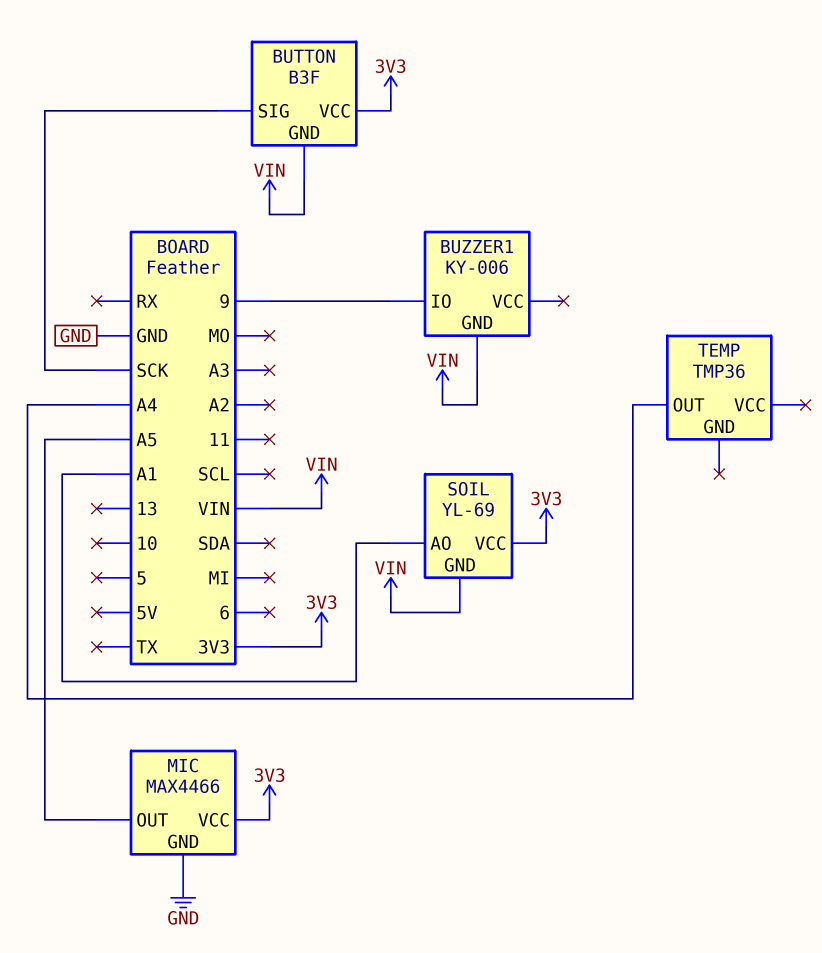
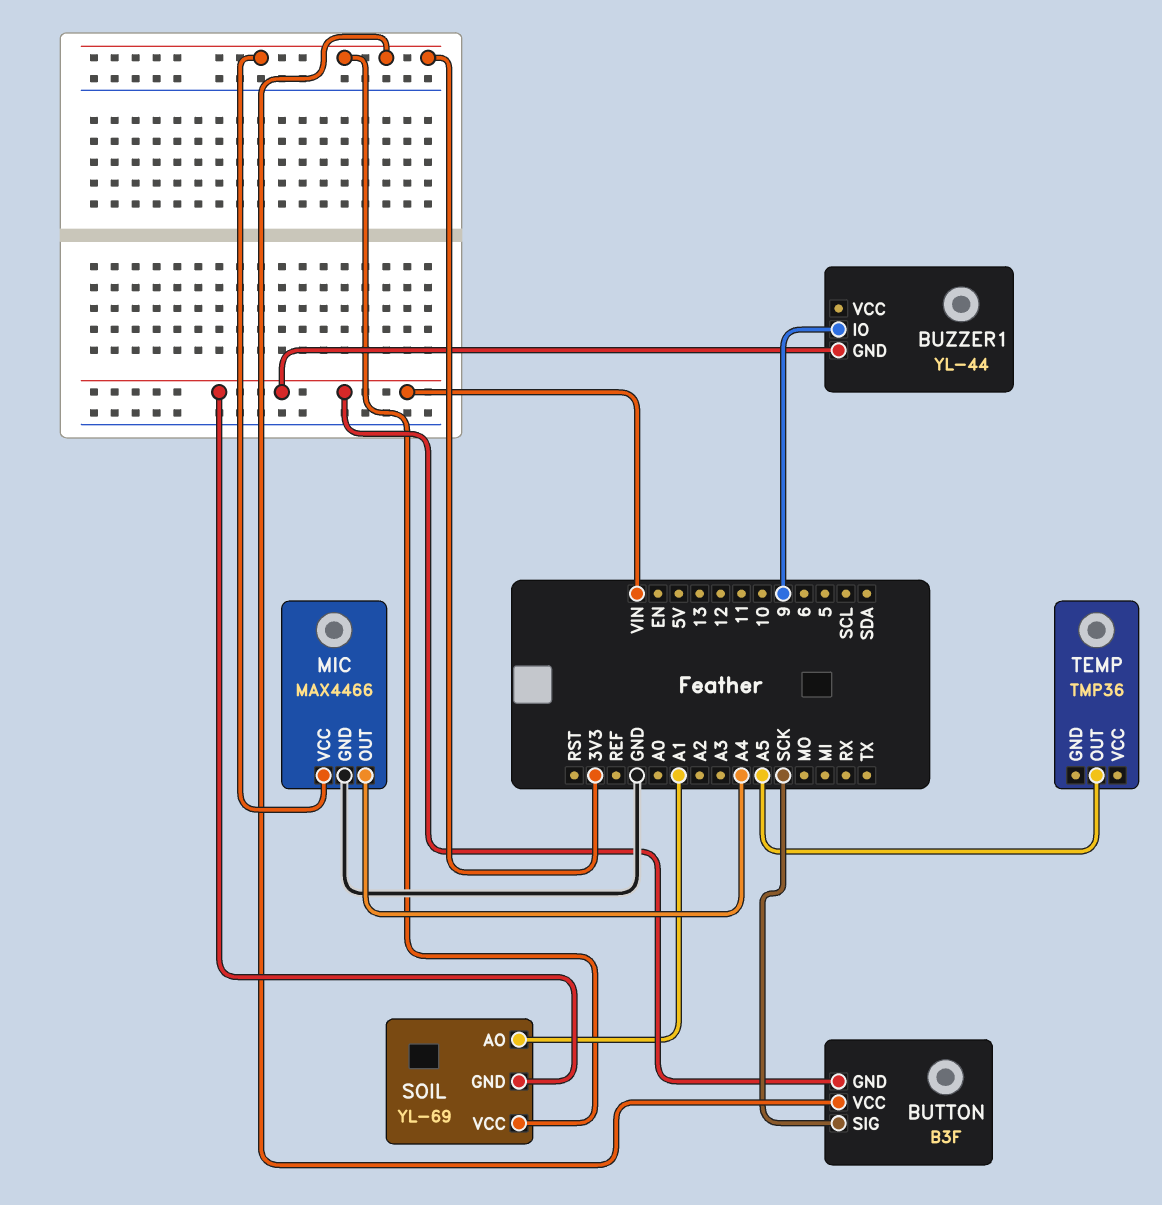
BUZZER1: KY-006 -> YL-44
MIC pin OUT: A5 -> A4
TEMP pin OUT: A4 -> A5

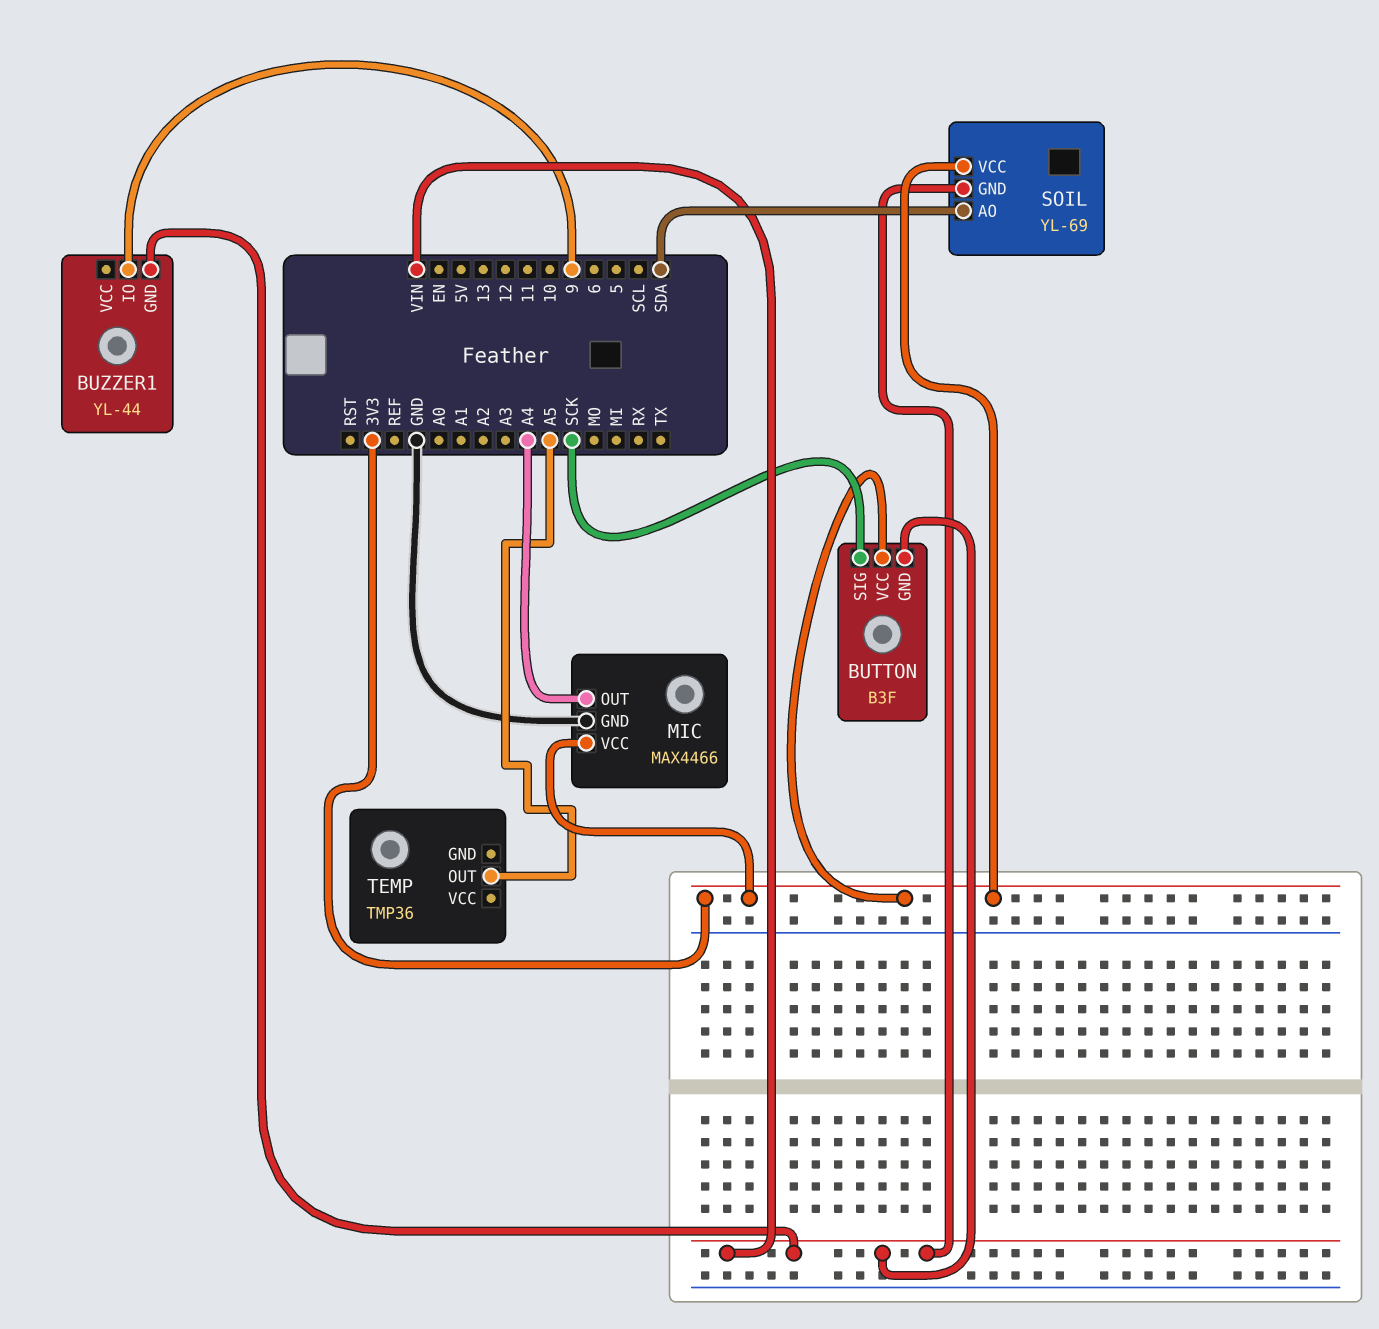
SOIL pin AO: A1 -> SDA

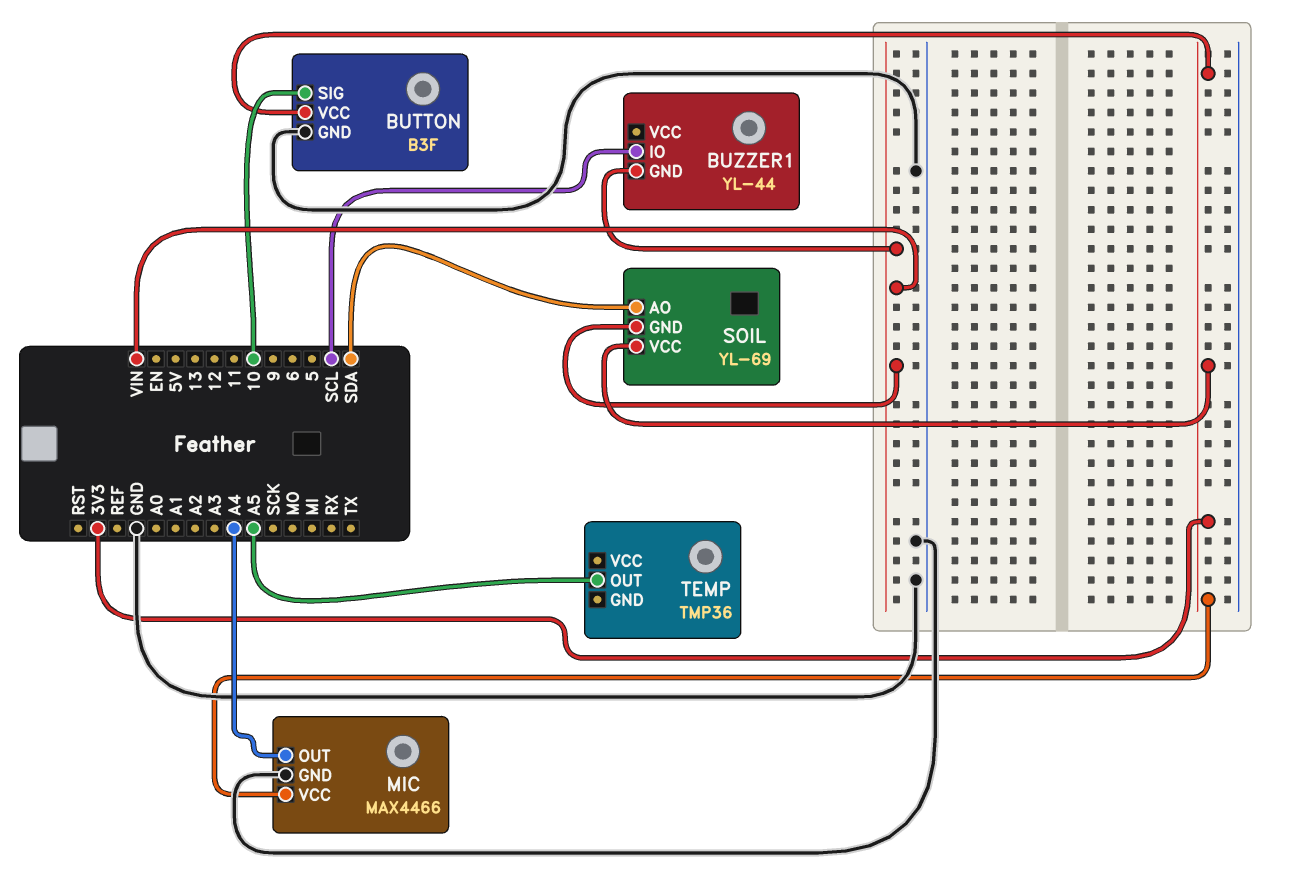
BUTTON pin GND: VIN -> GND
BUTTON pin SIG: SCK -> 10
BUZZER1 pin IO: 9 -> SCL

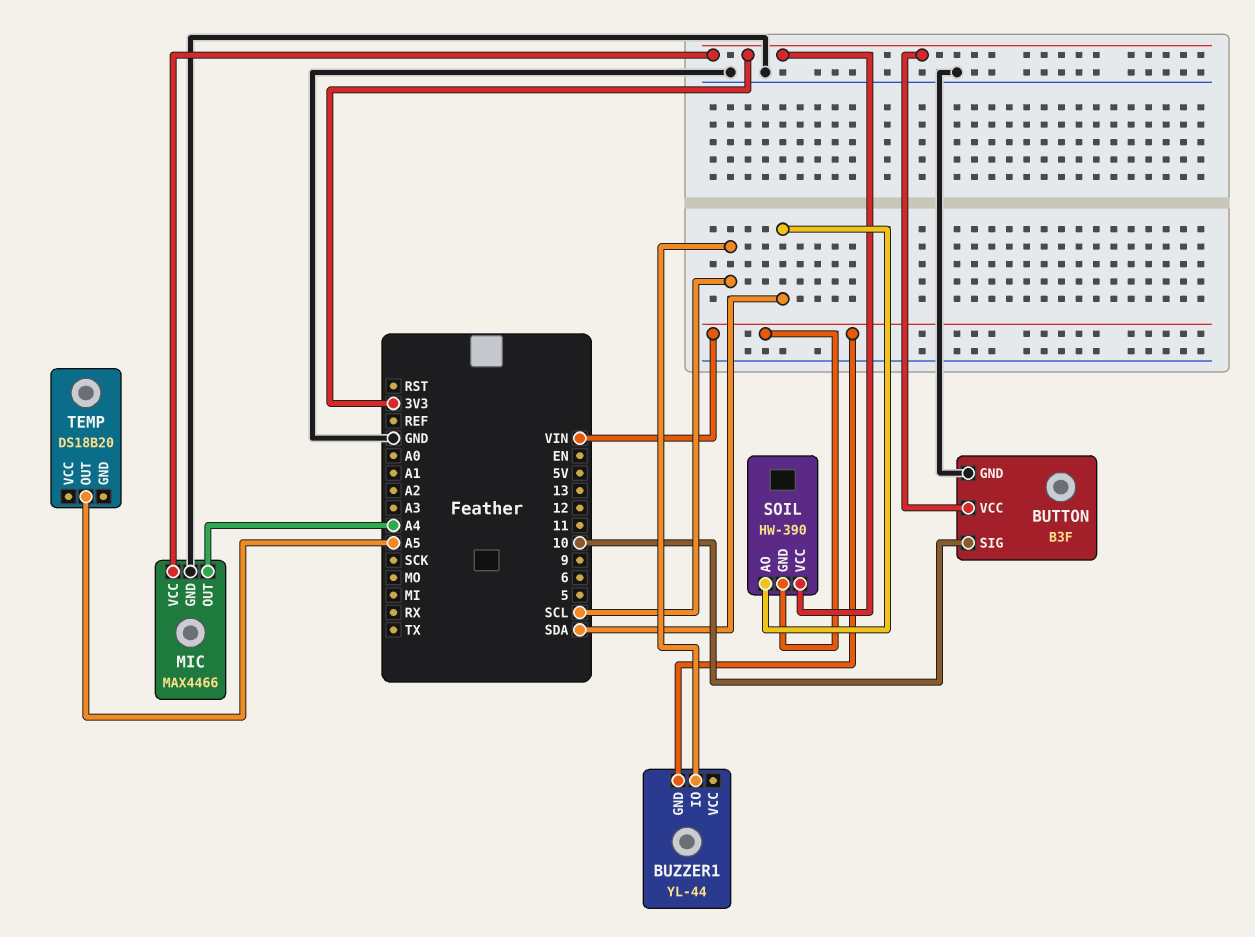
SOIL: YL-69 -> HW-390
TEMP: TMP36 -> DS18B20

